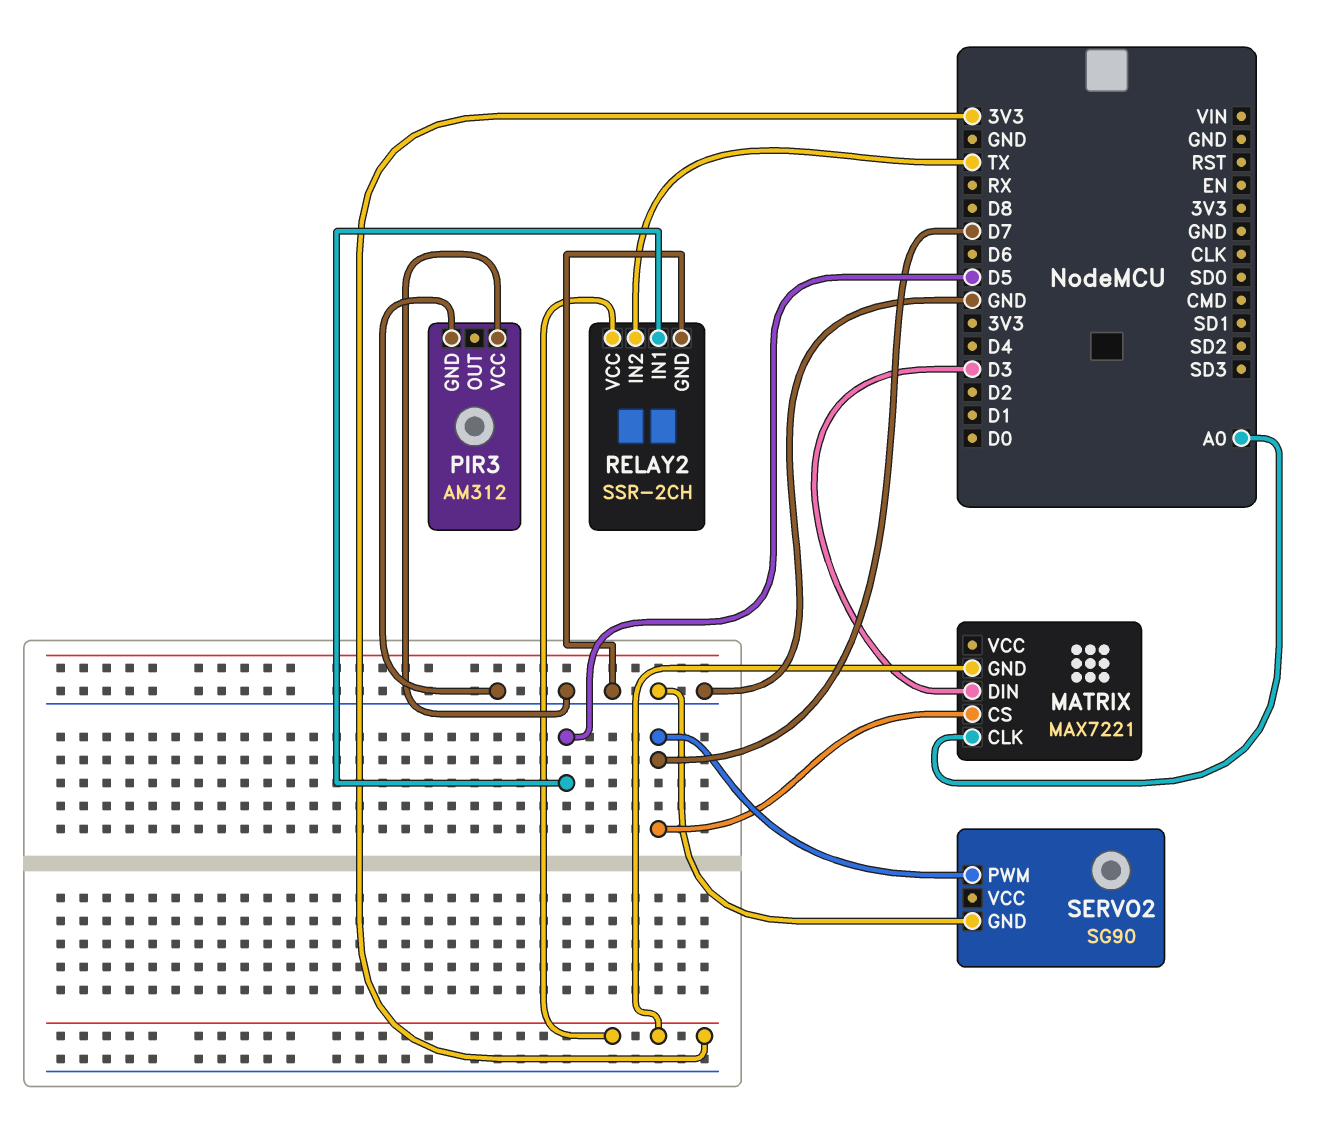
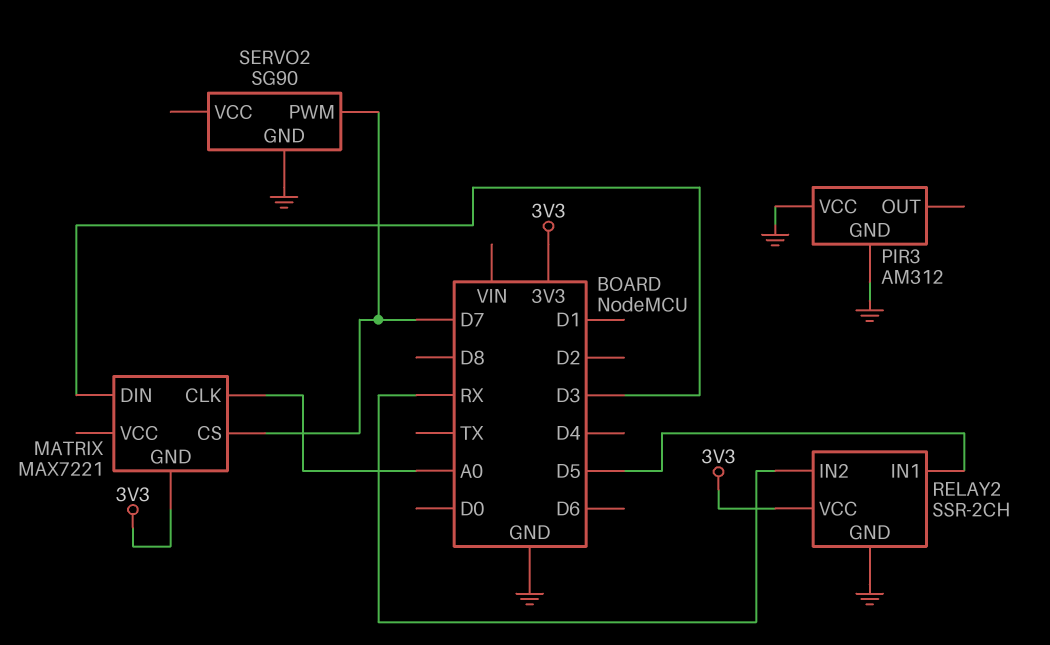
RELAY2 pin IN2: TX -> RX

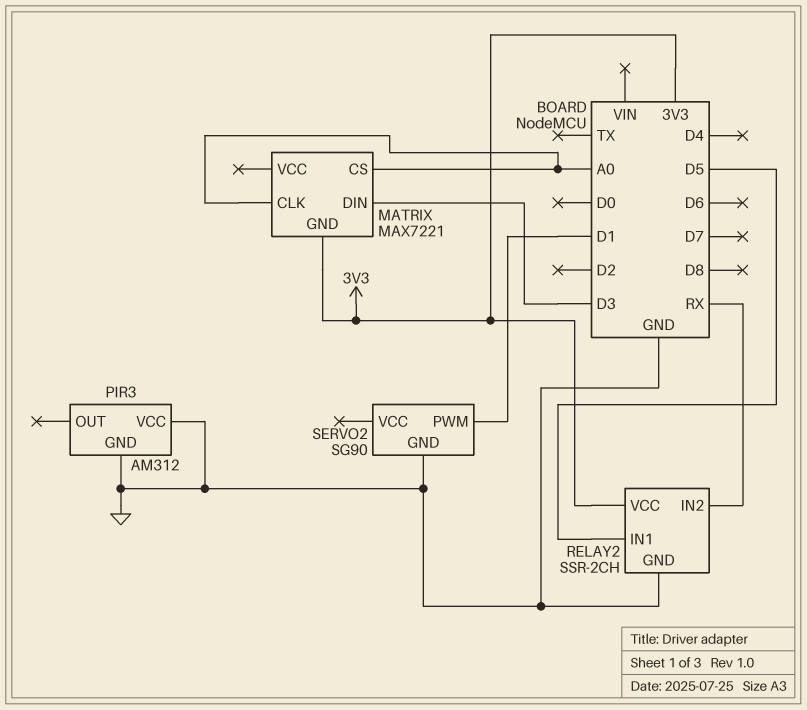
MATRIX pin CS: D7 -> A0
SERVO2 pin PWM: D7 -> D1

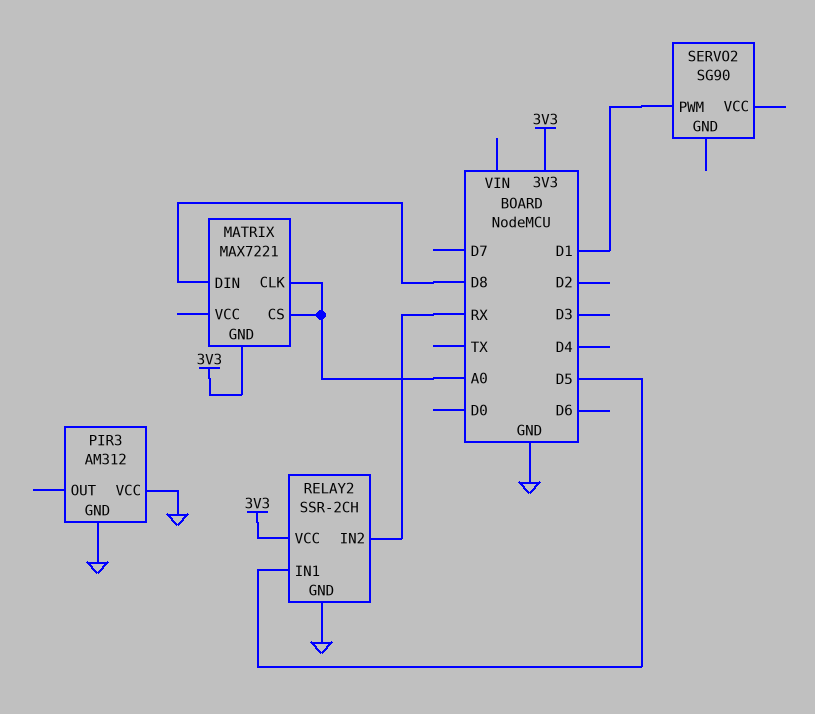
MATRIX pin DIN: D3 -> D8
SERVO2 pin GND: GND -> none

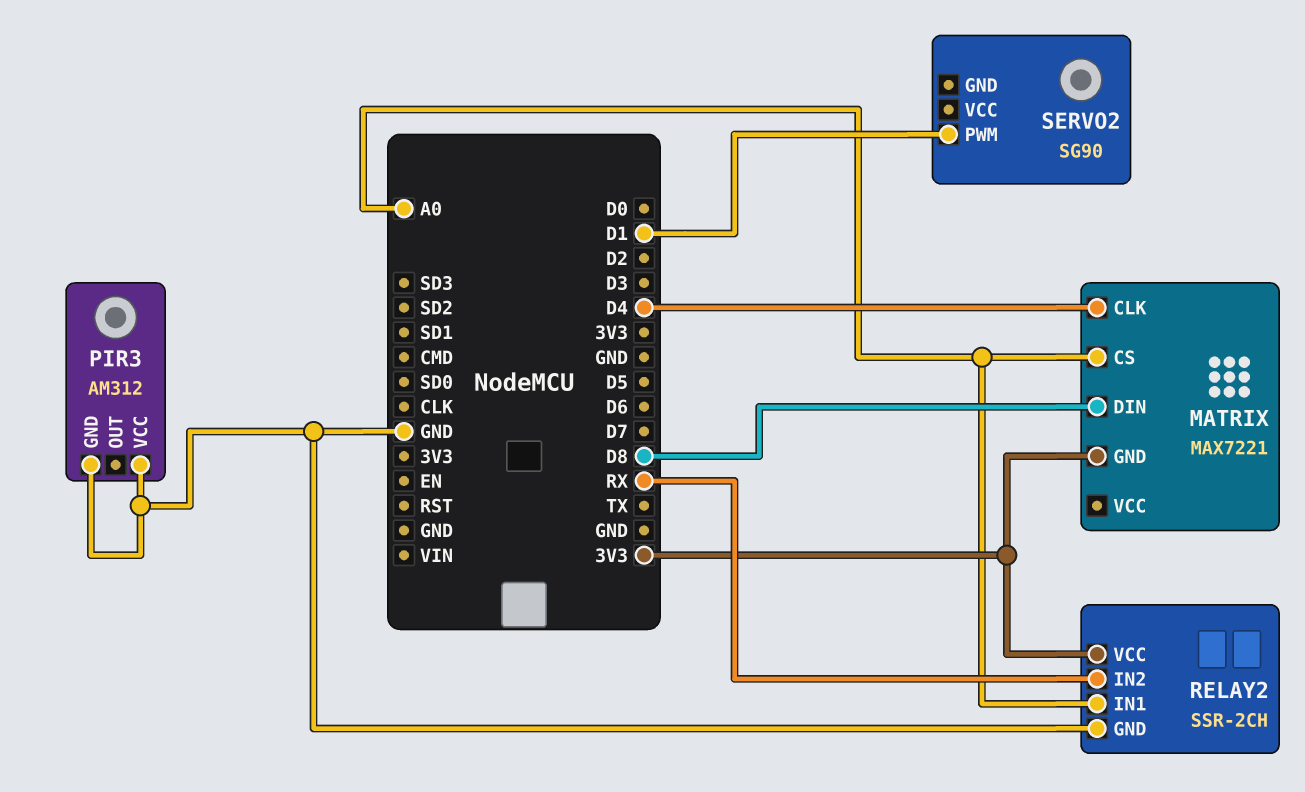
MATRIX pin CLK: A0 -> D4
RELAY2 pin IN1: D5 -> A0

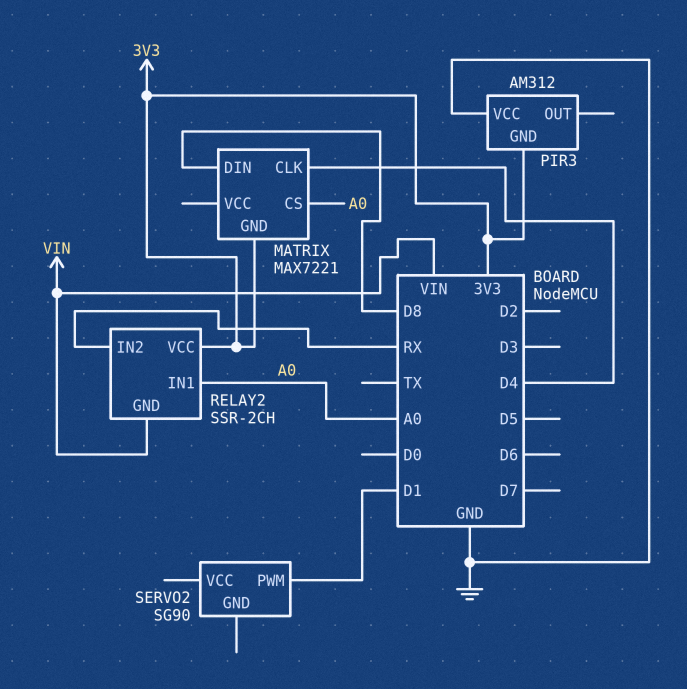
PIR3 pin GND: GND -> 3V3
RELAY2 pin GND: GND -> VIN

